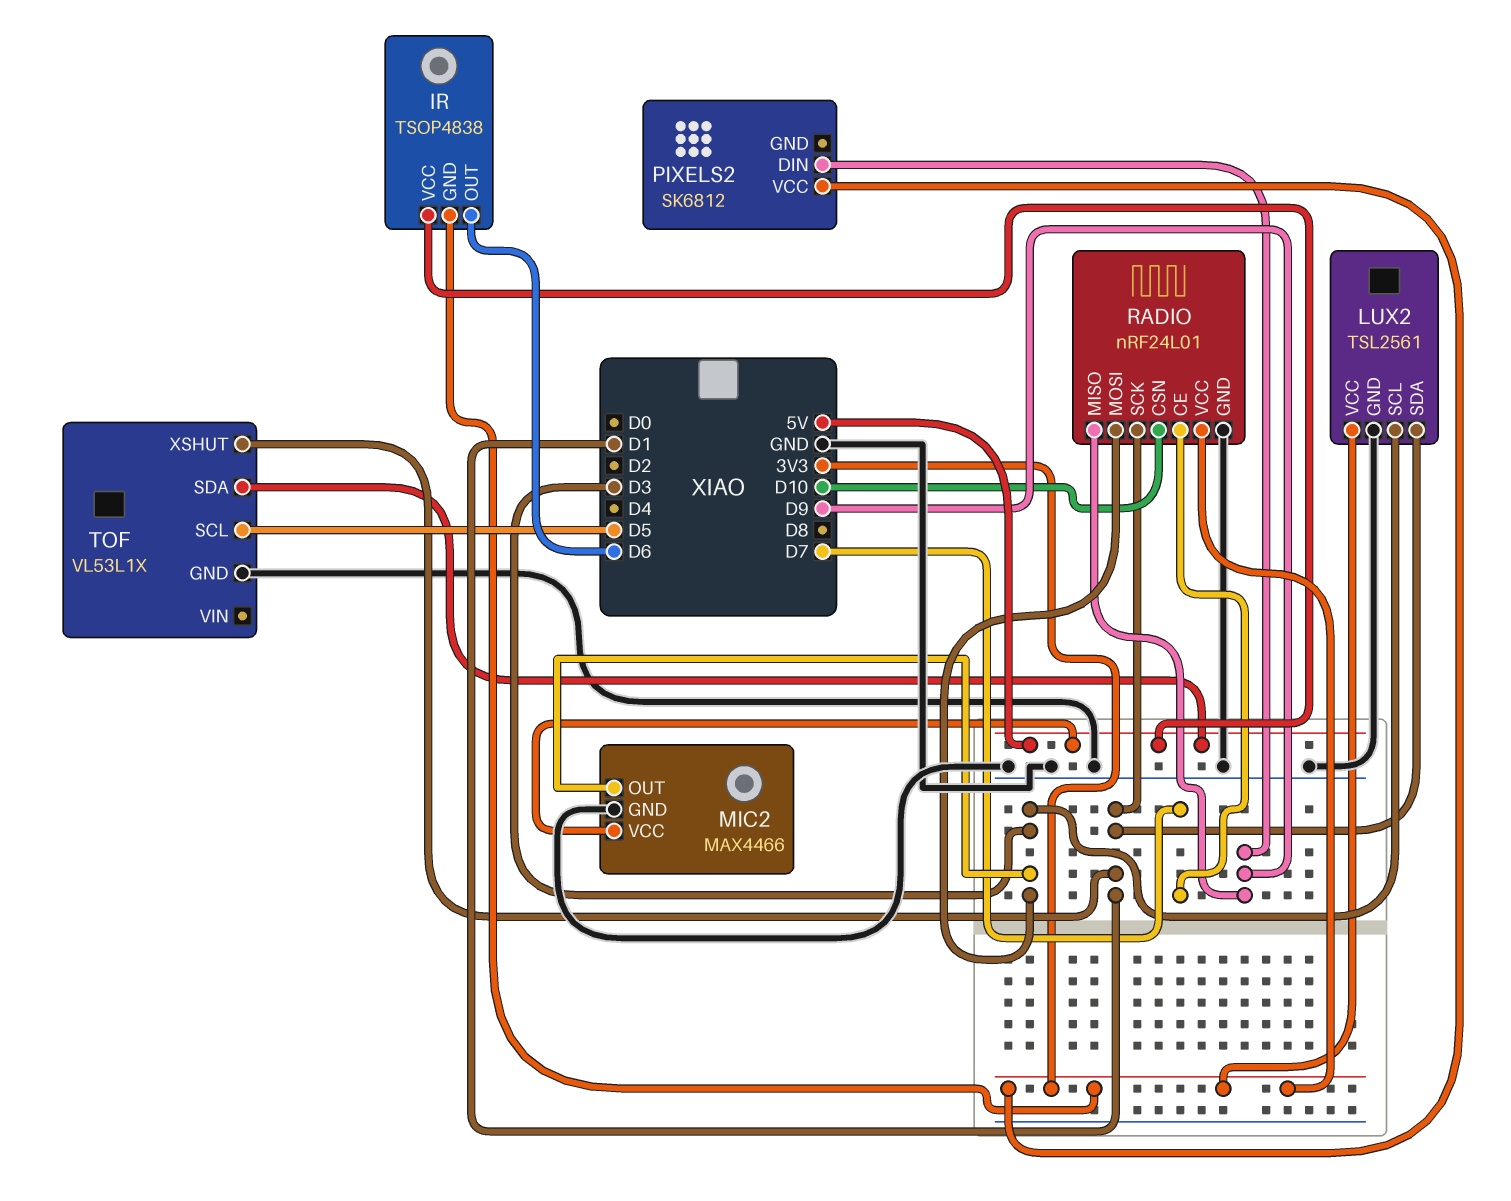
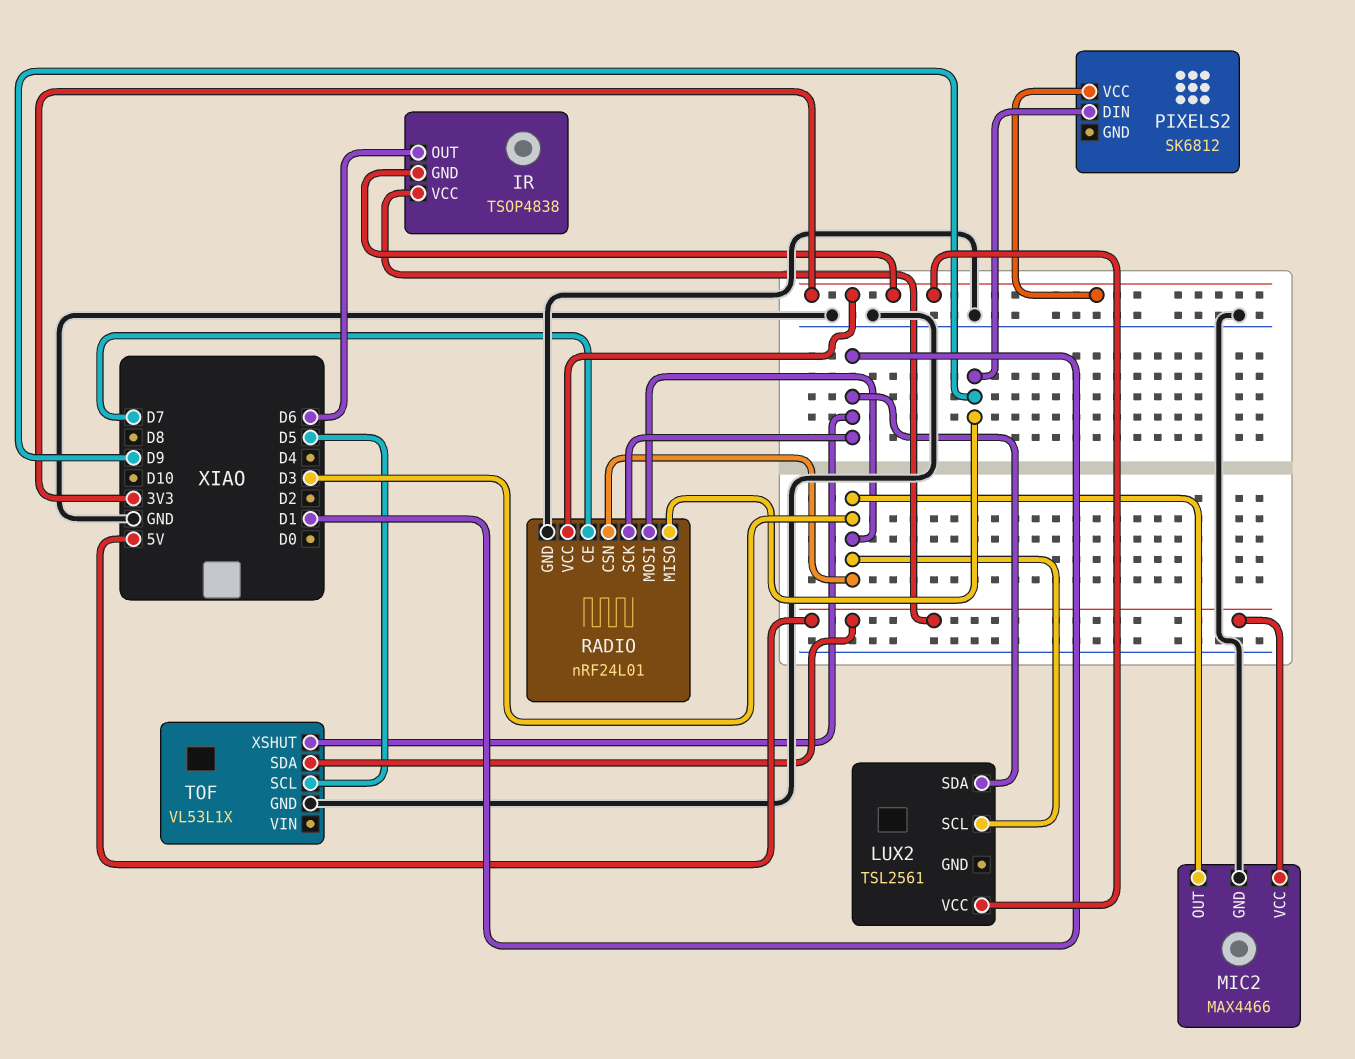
LUX2 pin GND: GND -> none
RADIO pin CSN: D10 -> D3

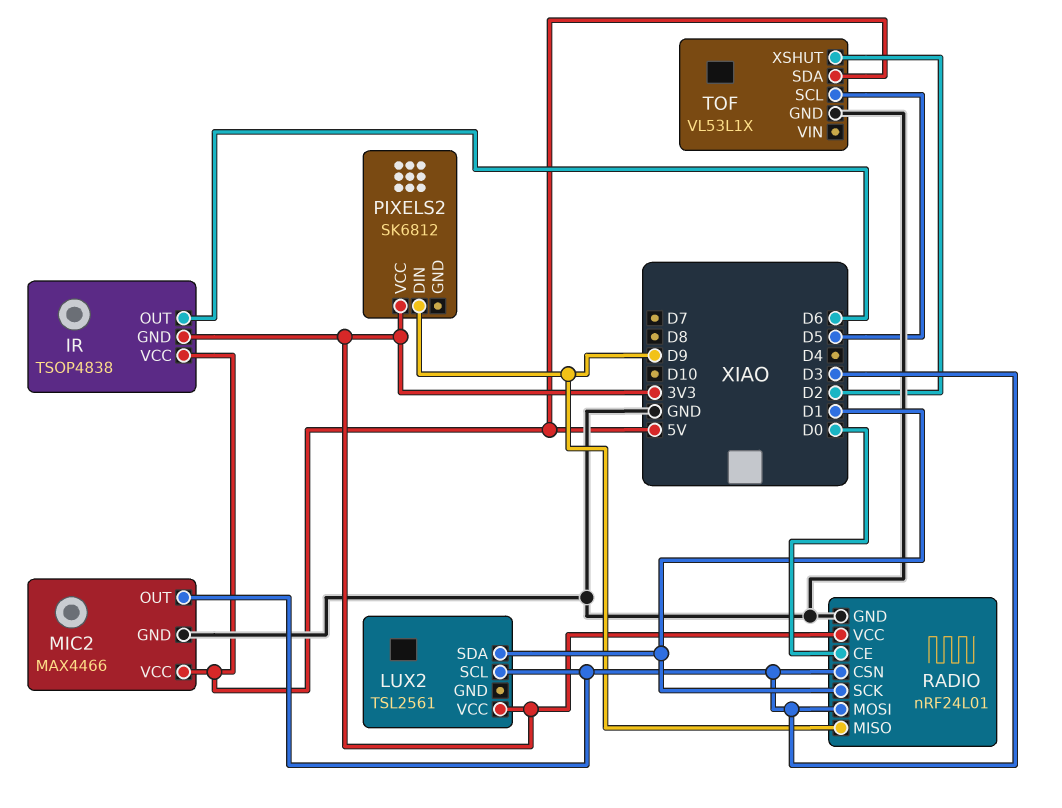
RADIO pin CE: D7 -> D0
TOF pin XSHUT: D1 -> D2

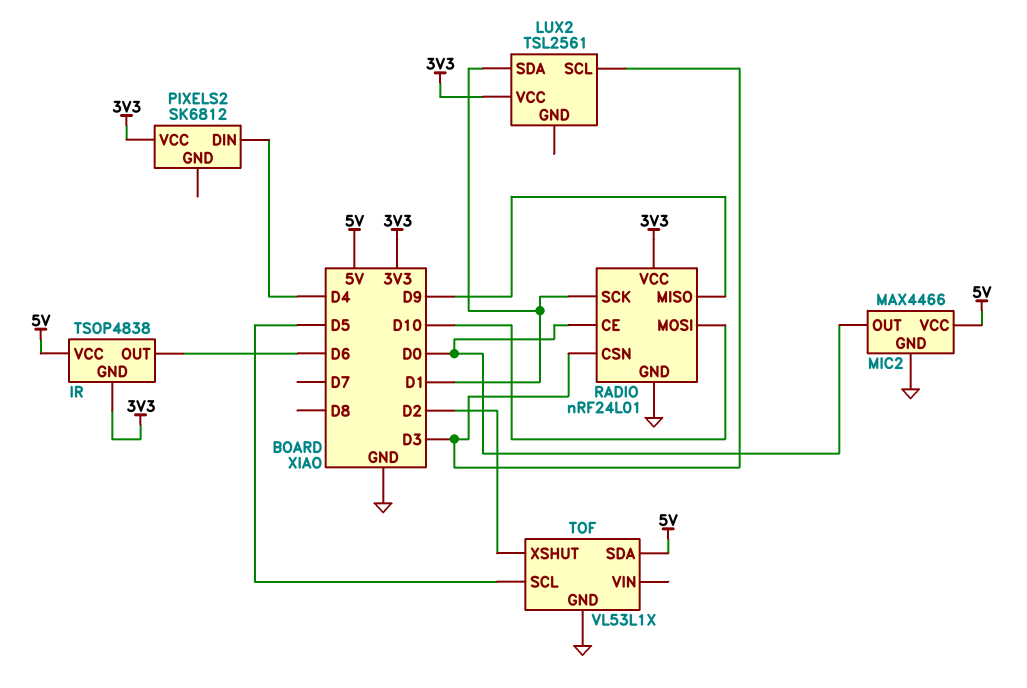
MIC2 pin OUT: D3 -> D0
PIXELS2 pin DIN: D9 -> D4
RADIO pin MOSI: D3 -> D10

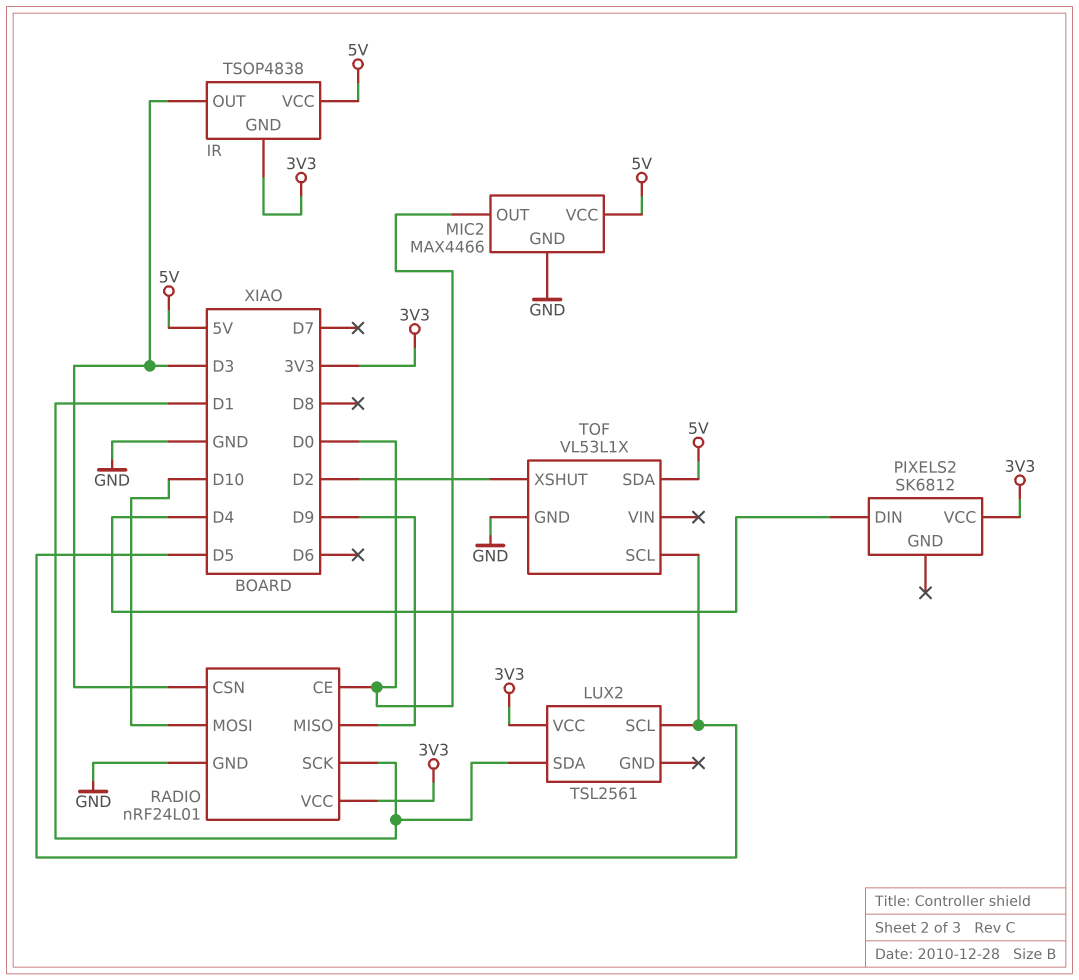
IR pin OUT: D6 -> D3
LUX2 pin SCL: D3 -> D5

